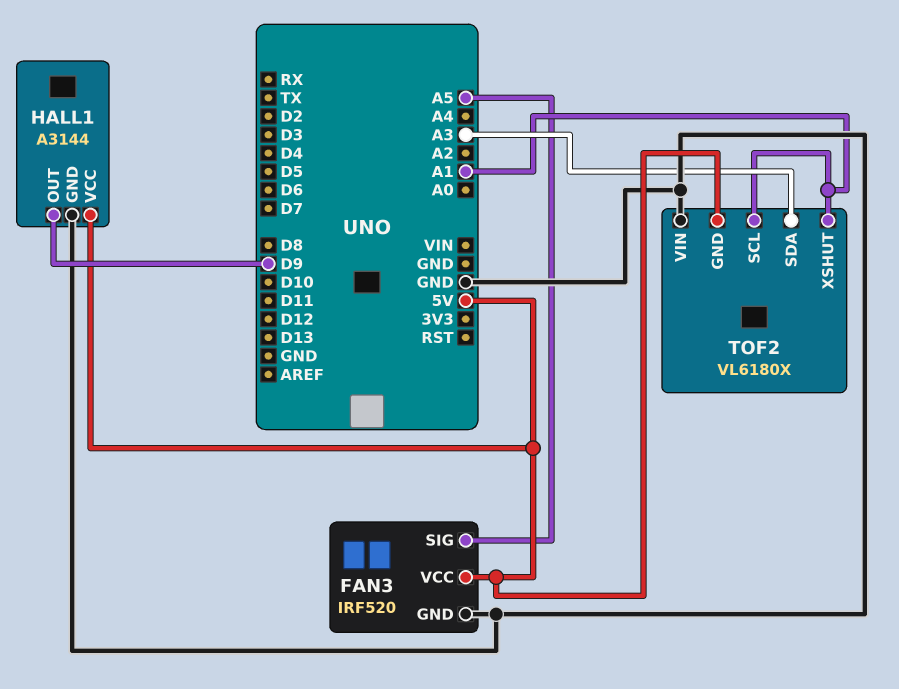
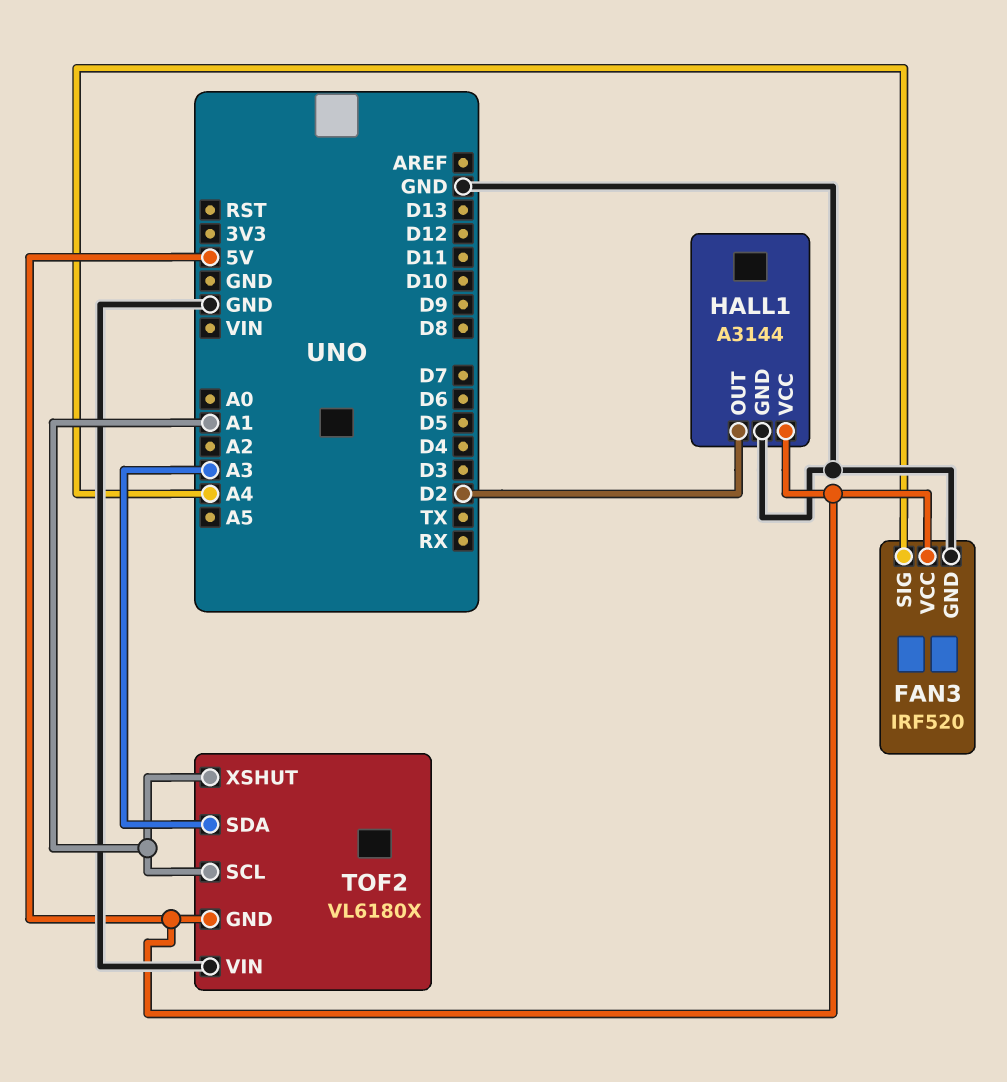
FAN3 pin SIG: A5 -> A4
HALL1 pin OUT: D9 -> D2

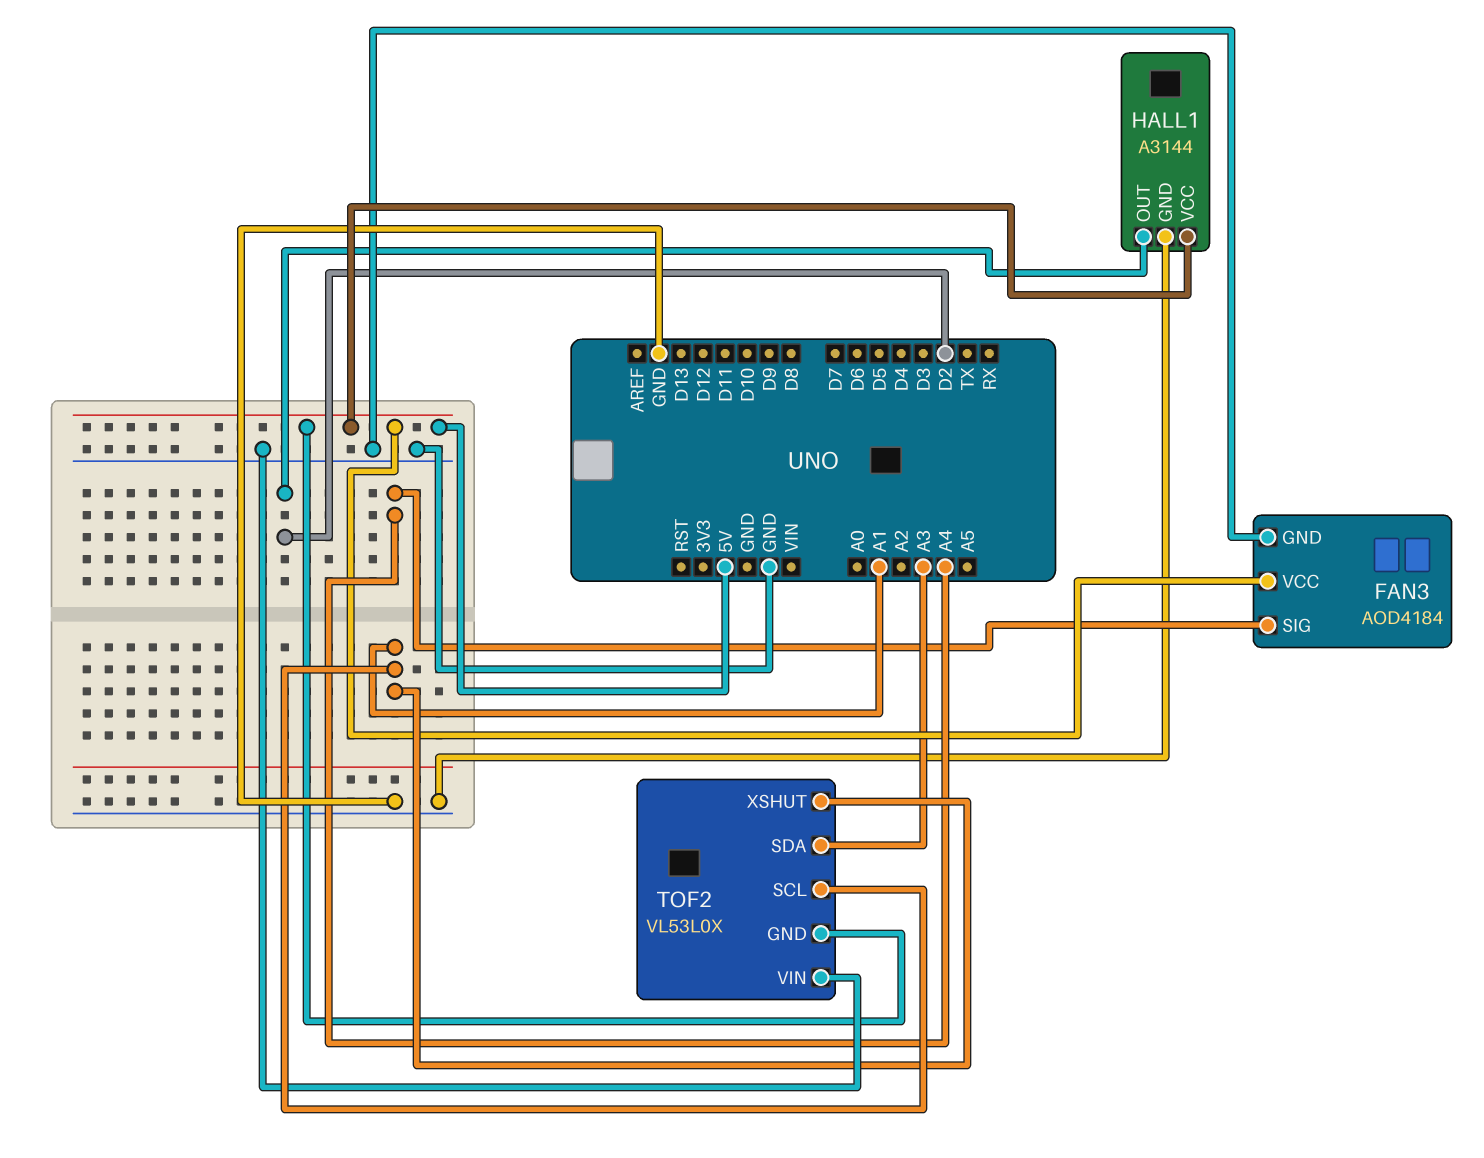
FAN3: IRF520 -> AOD4184
TOF2: VL6180X -> VL53L0X

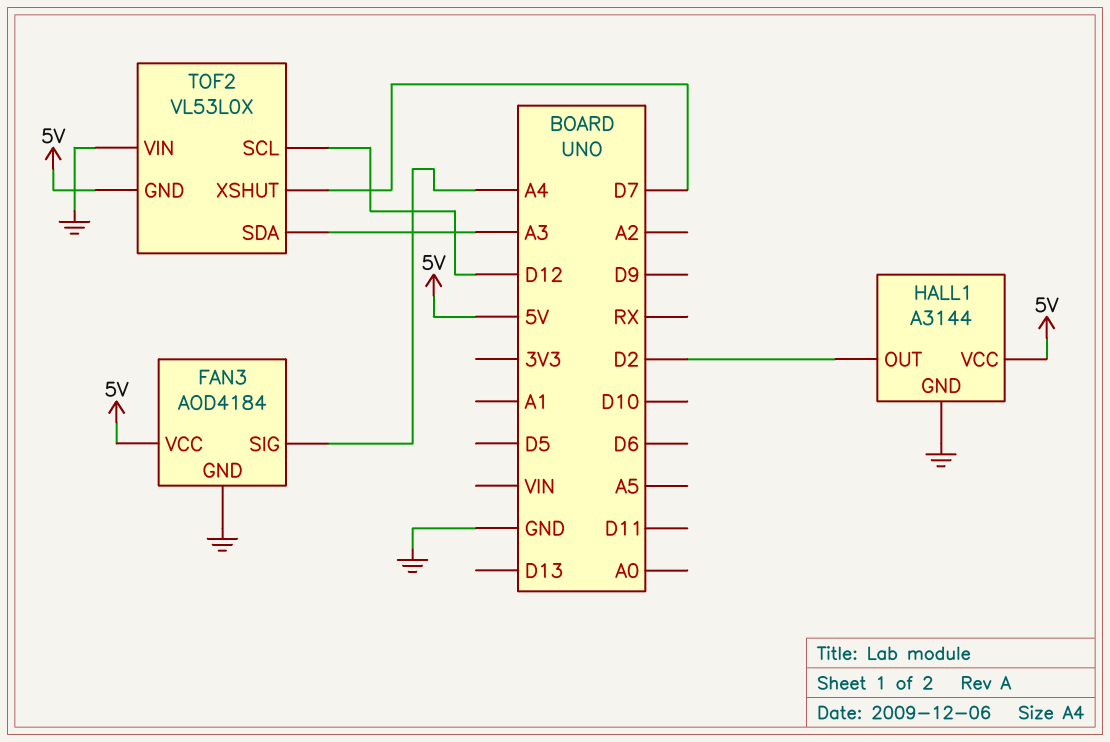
TOF2 pin SCL: A1 -> D12
TOF2 pin XSHUT: A1 -> D7

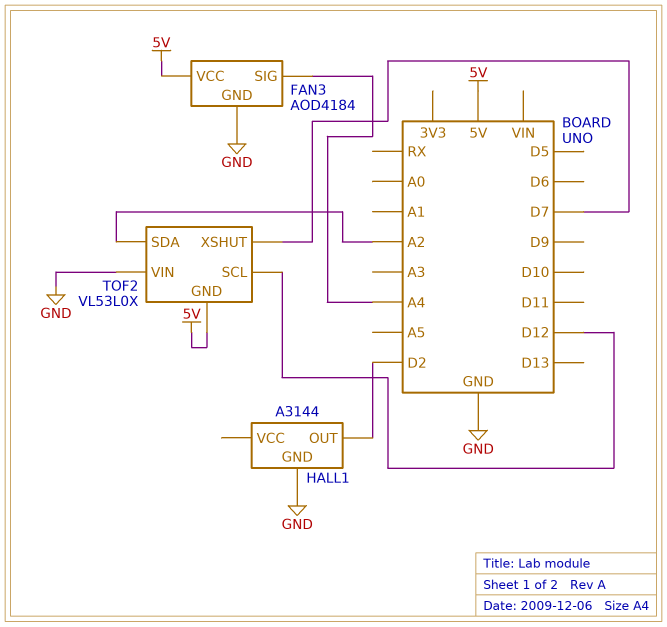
HALL1 pin VCC: 5V -> none
TOF2 pin SDA: A3 -> A2

